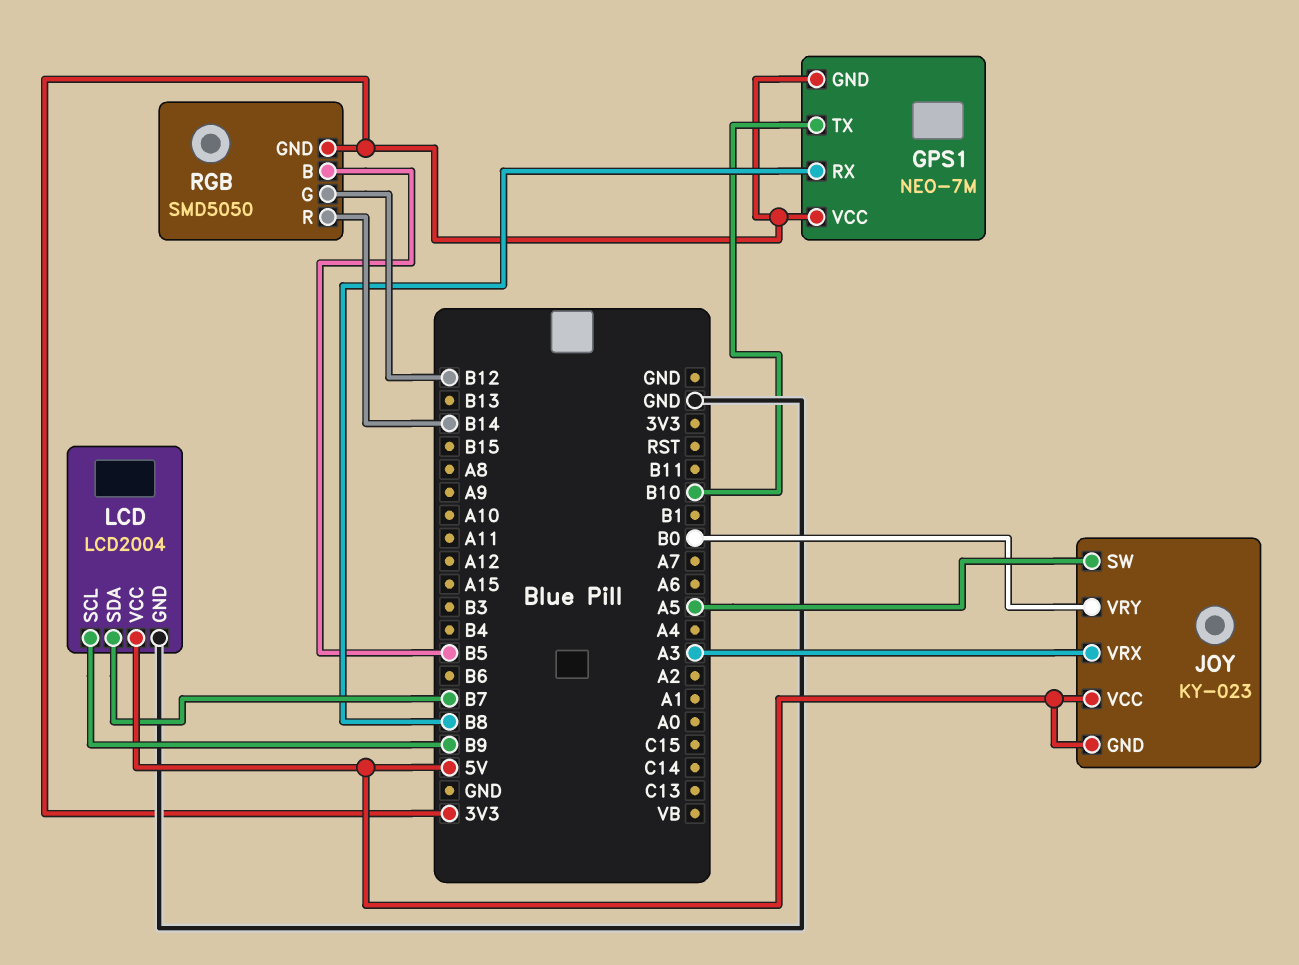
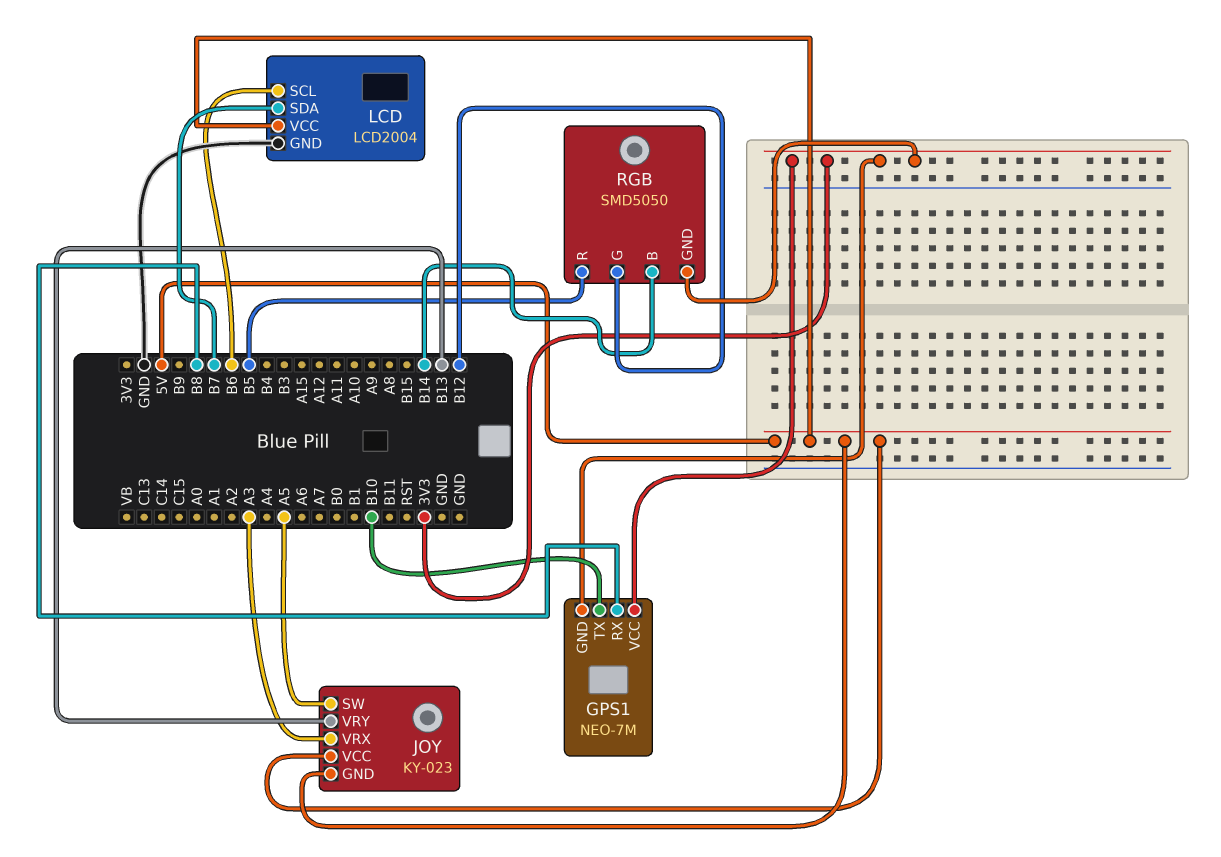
JOY pin VRY: B0 -> B13
LCD pin SCL: B9 -> B6
RGB pin B: B5 -> B14
RGB pin R: B14 -> B5

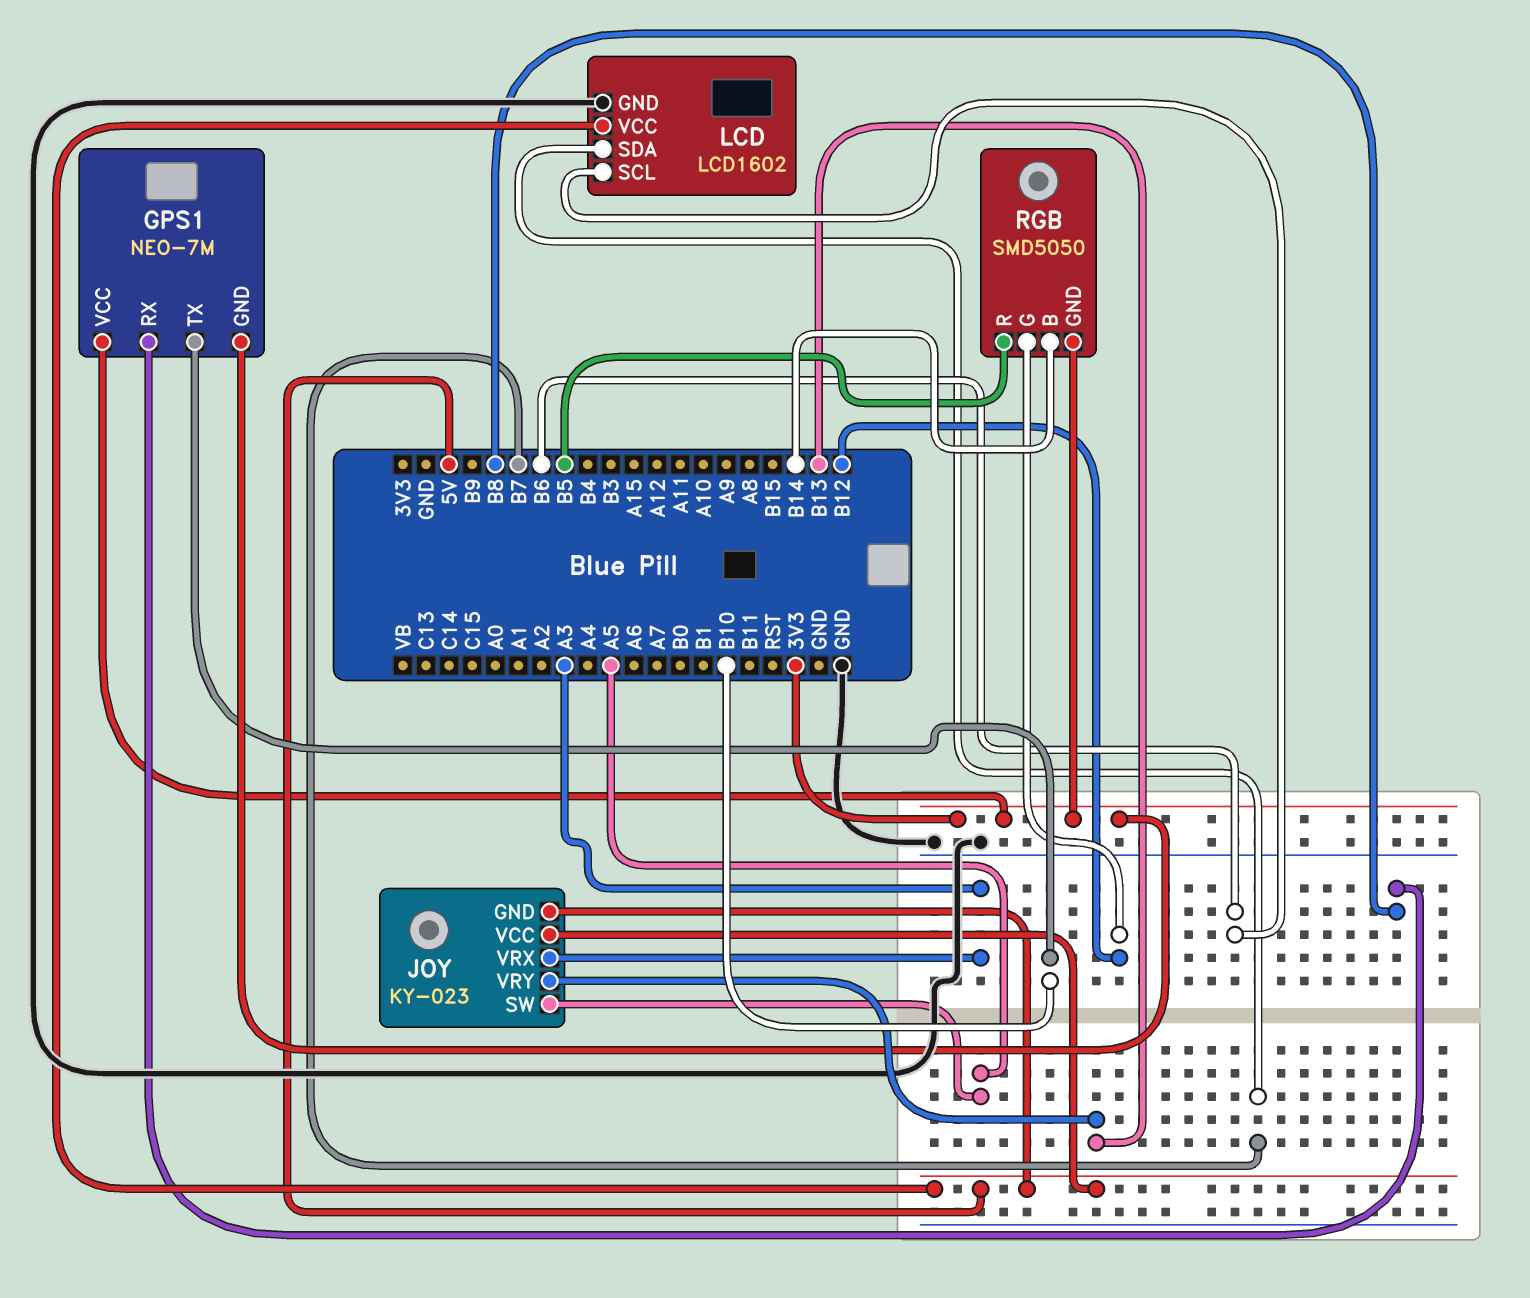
LCD: LCD2004 -> LCD1602

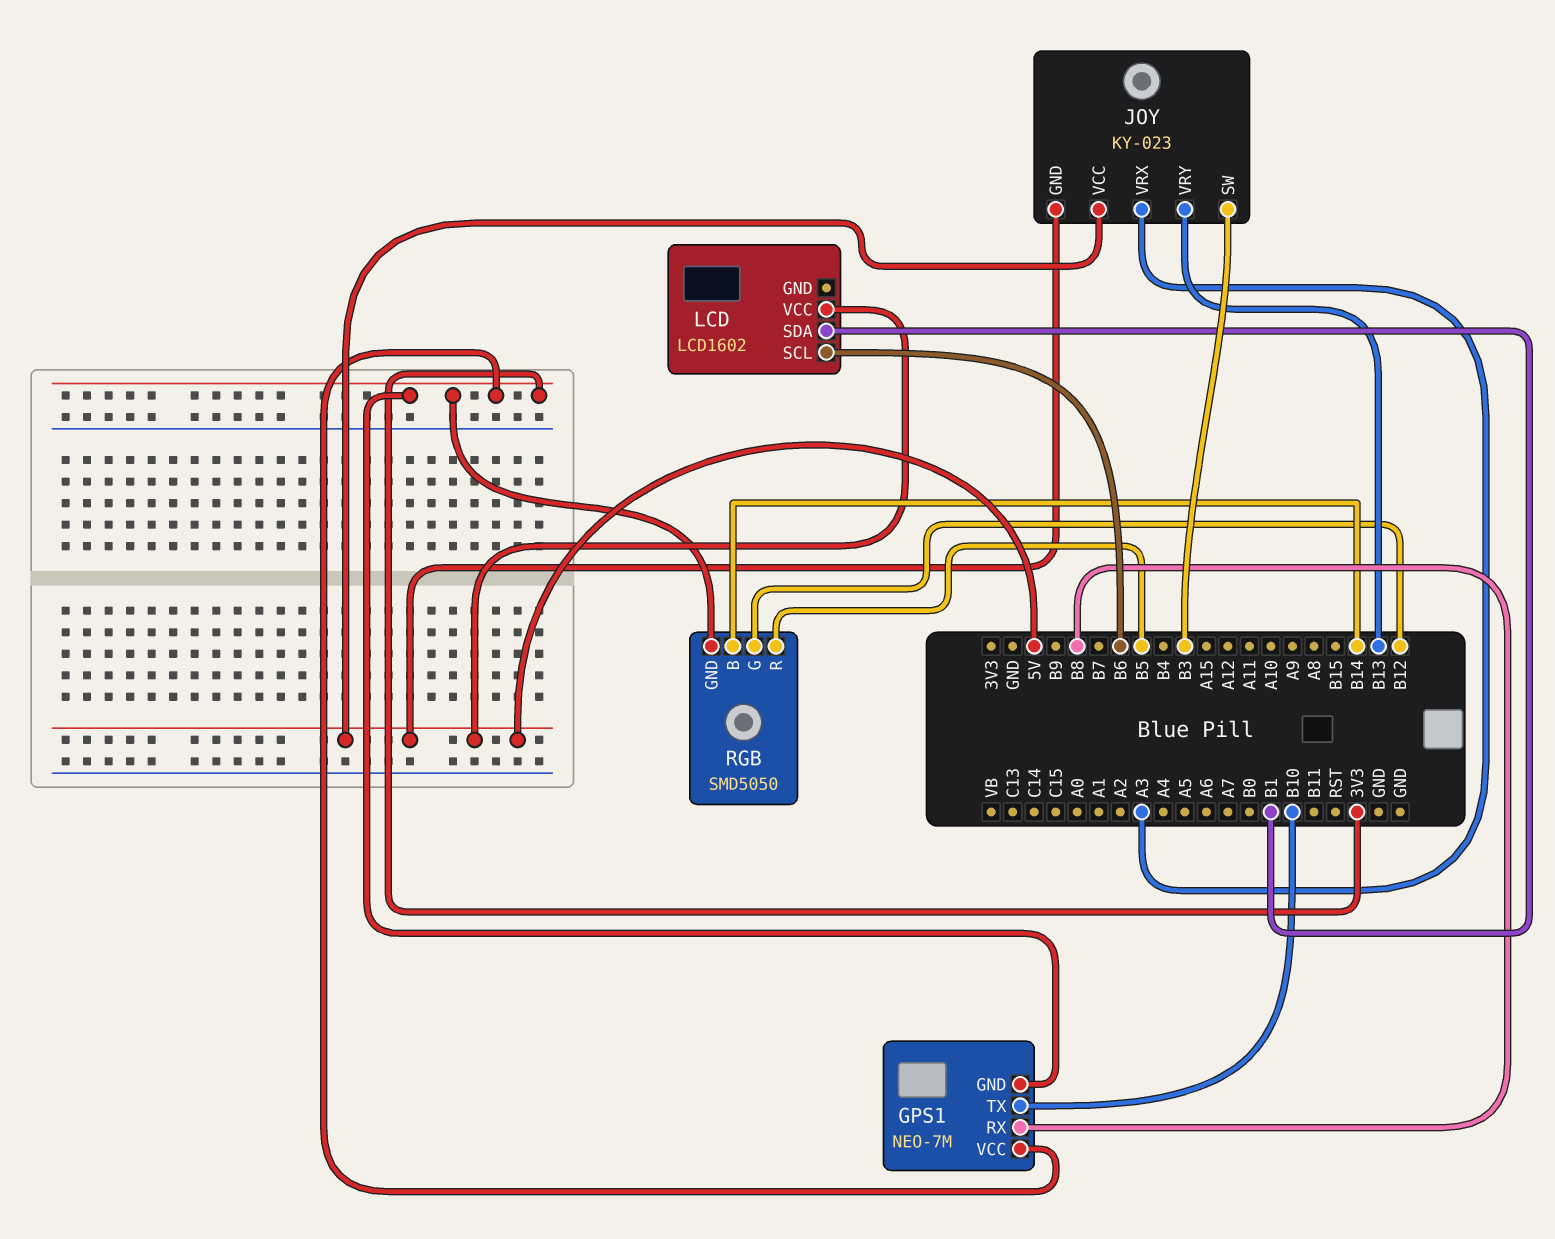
JOY pin SW: A5 -> B3
LCD pin GND: GND -> none
LCD pin SDA: B7 -> B1

